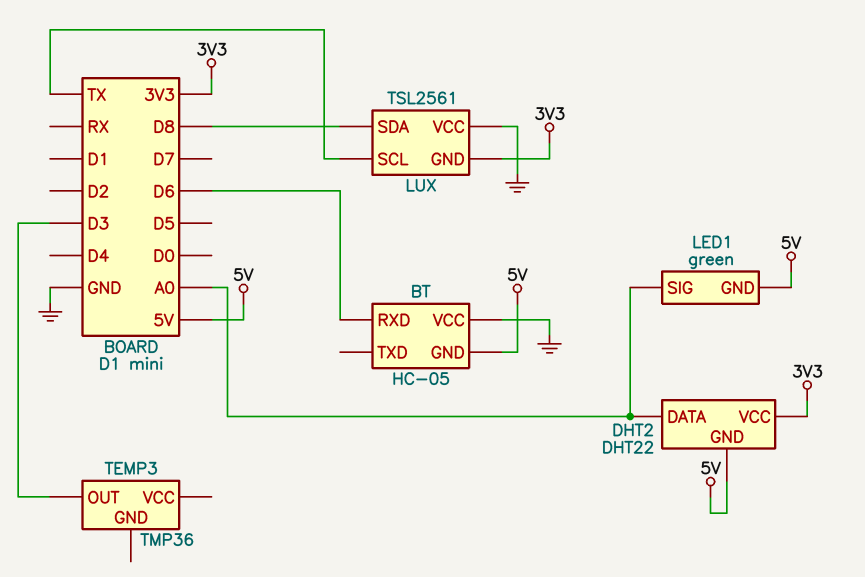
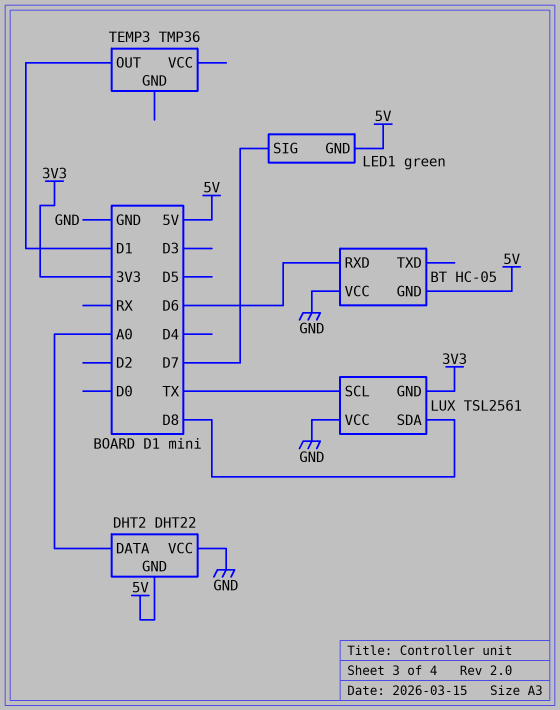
DHT2 pin VCC: 3V3 -> GND
LED1 pin SIG: A0 -> D7
TEMP3 pin OUT: D3 -> D1

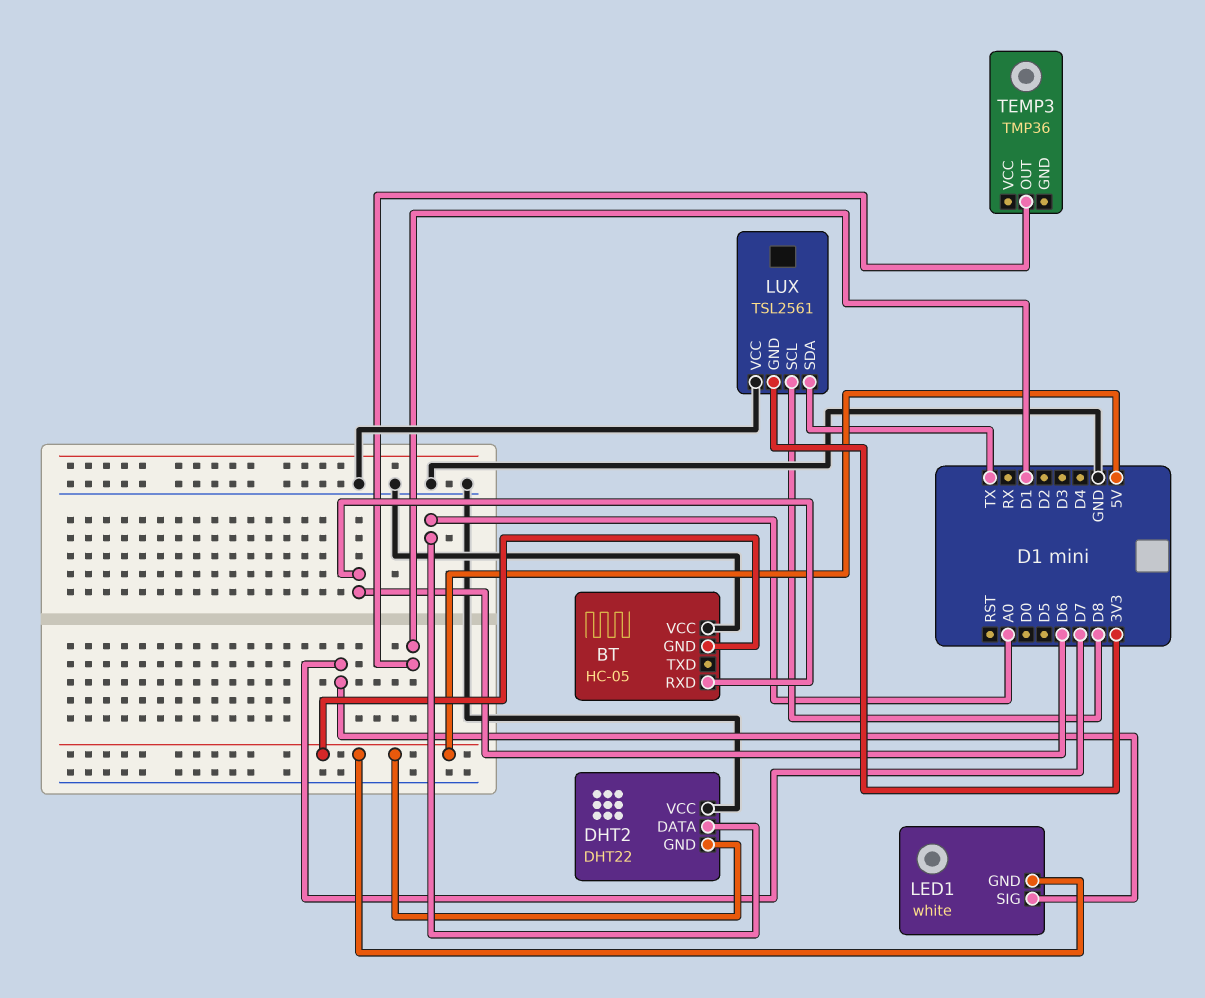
LED1: green -> white
LUX pin SCL: TX -> D8
LUX pin SDA: D8 -> TX

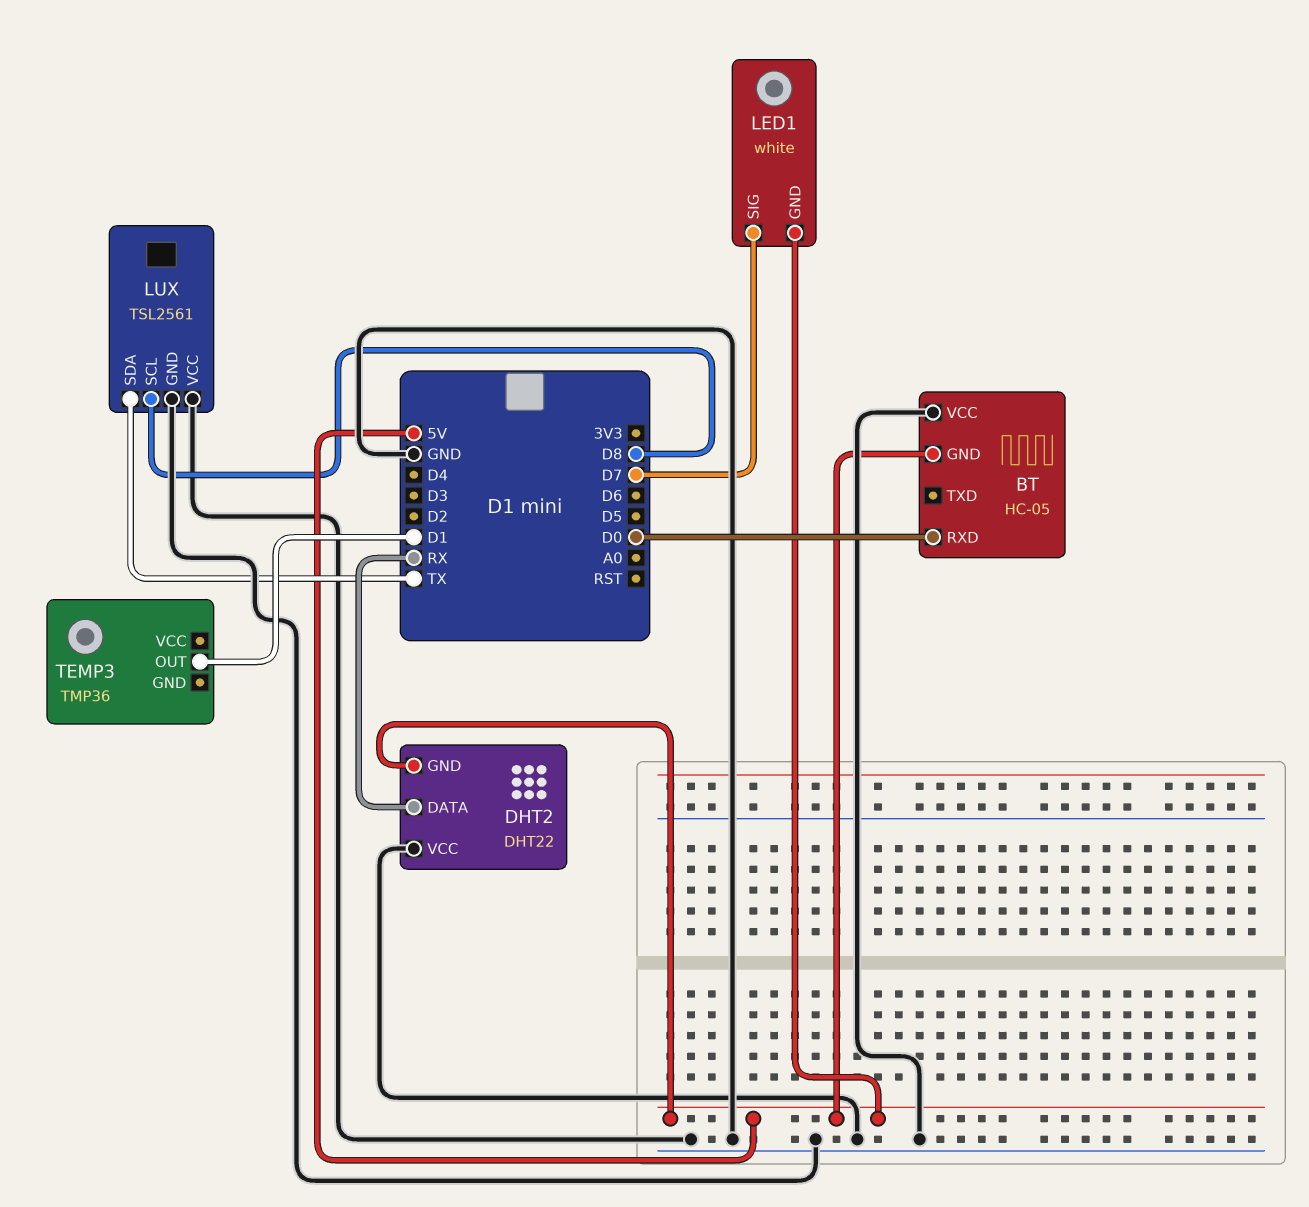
BT pin RXD: D6 -> D0
DHT2 pin DATA: A0 -> RX
LUX pin GND: 3V3 -> GND

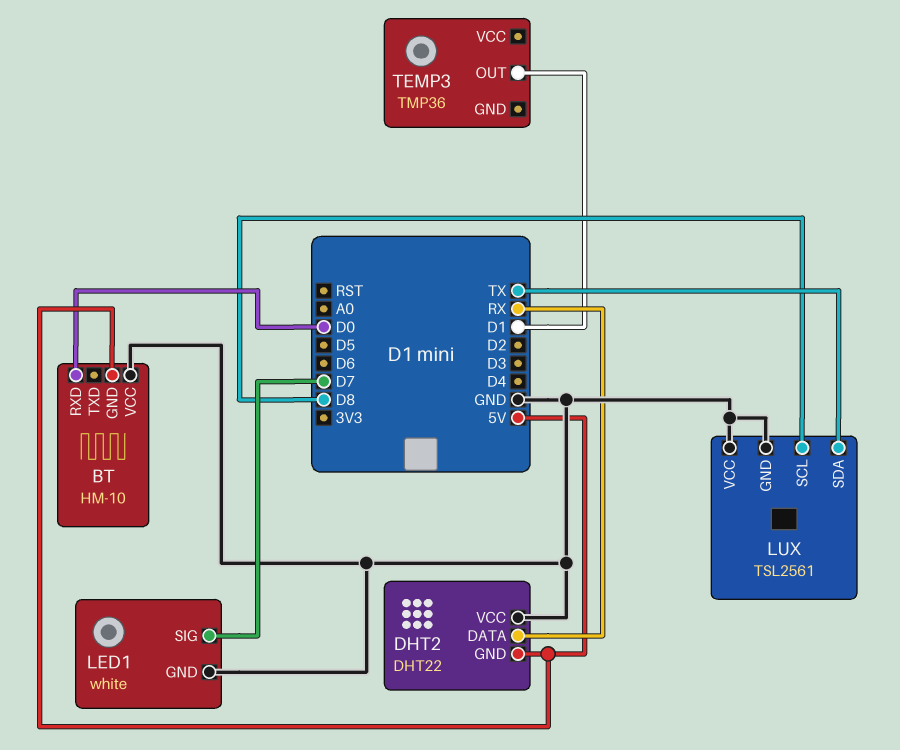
BT: HC-05 -> HM-10
LED1 pin GND: 5V -> GND

